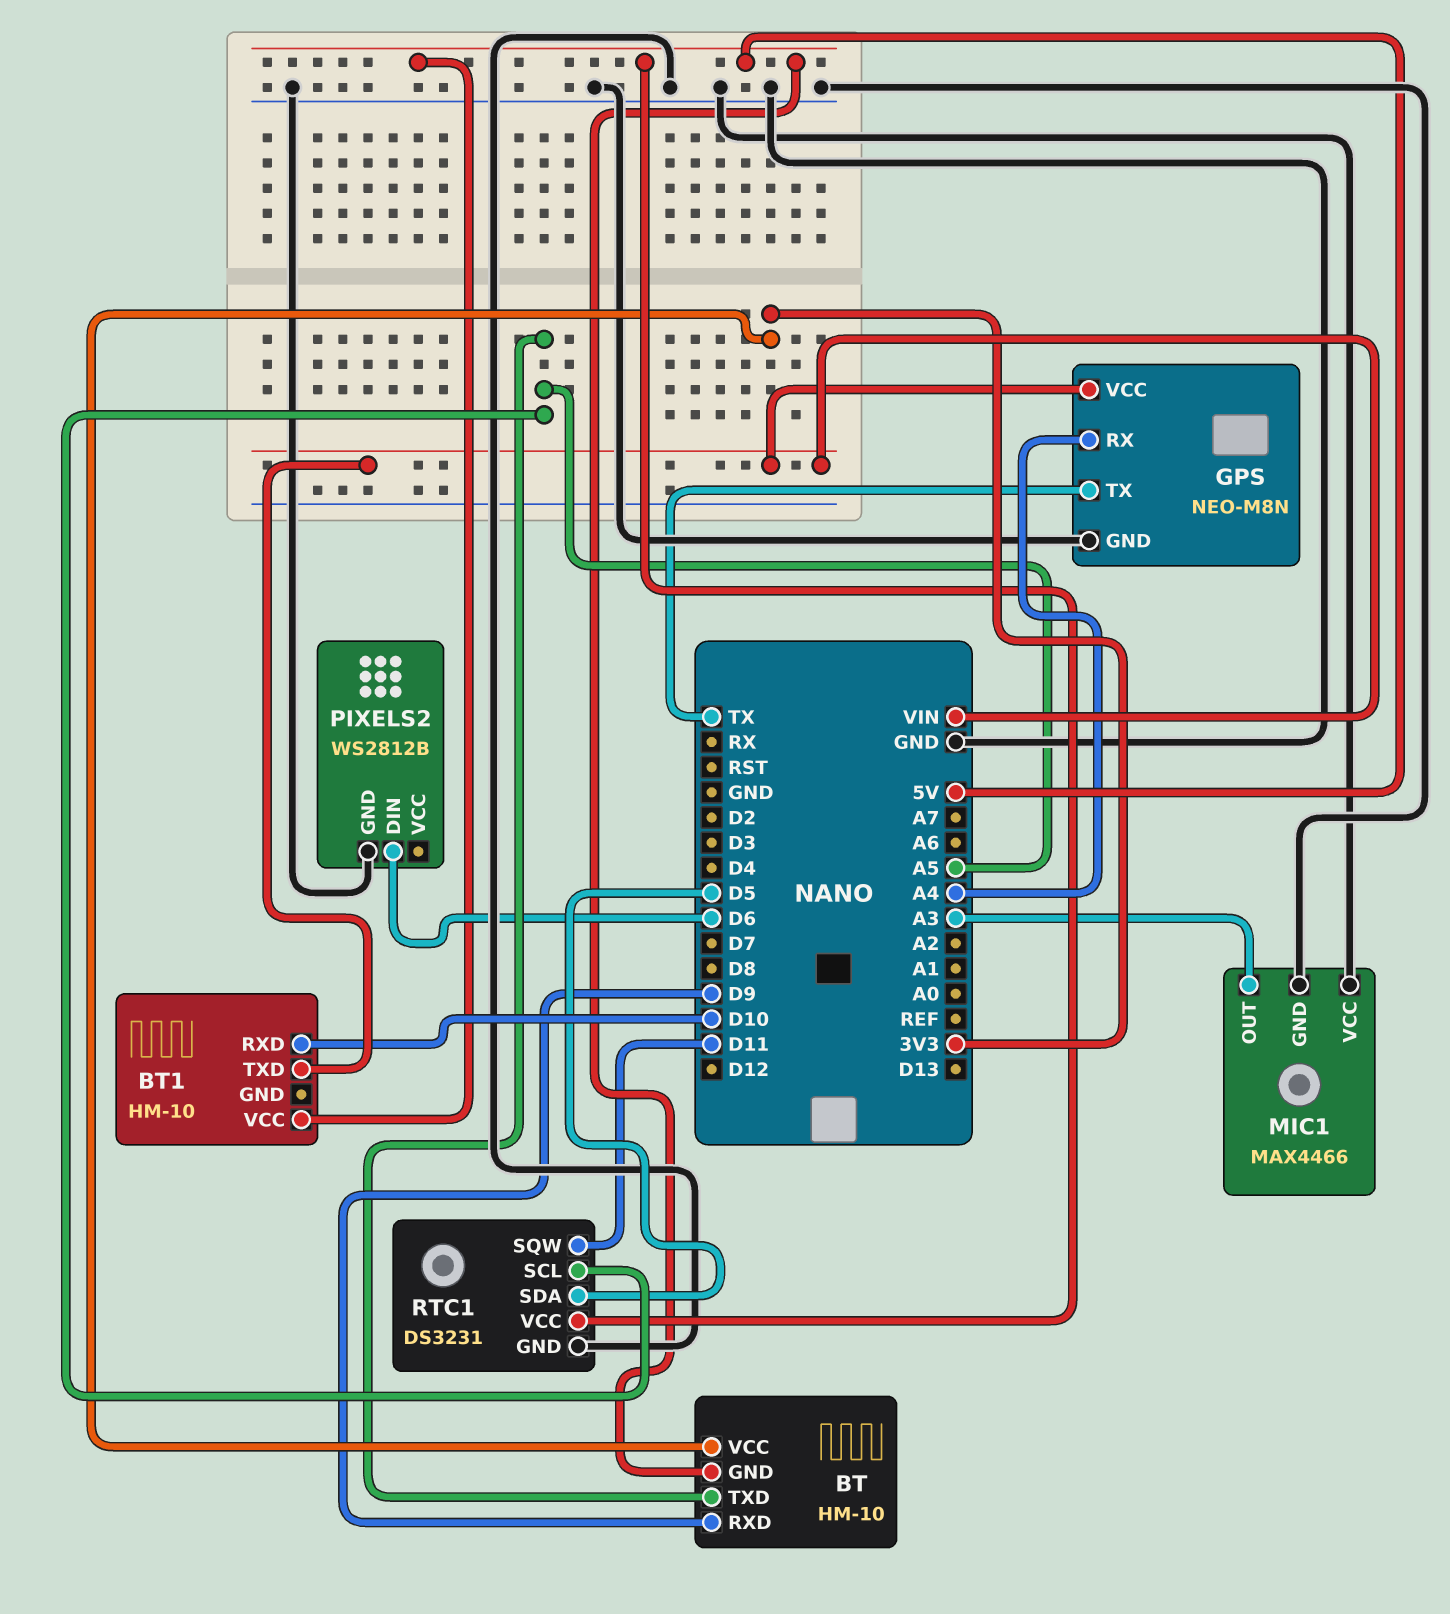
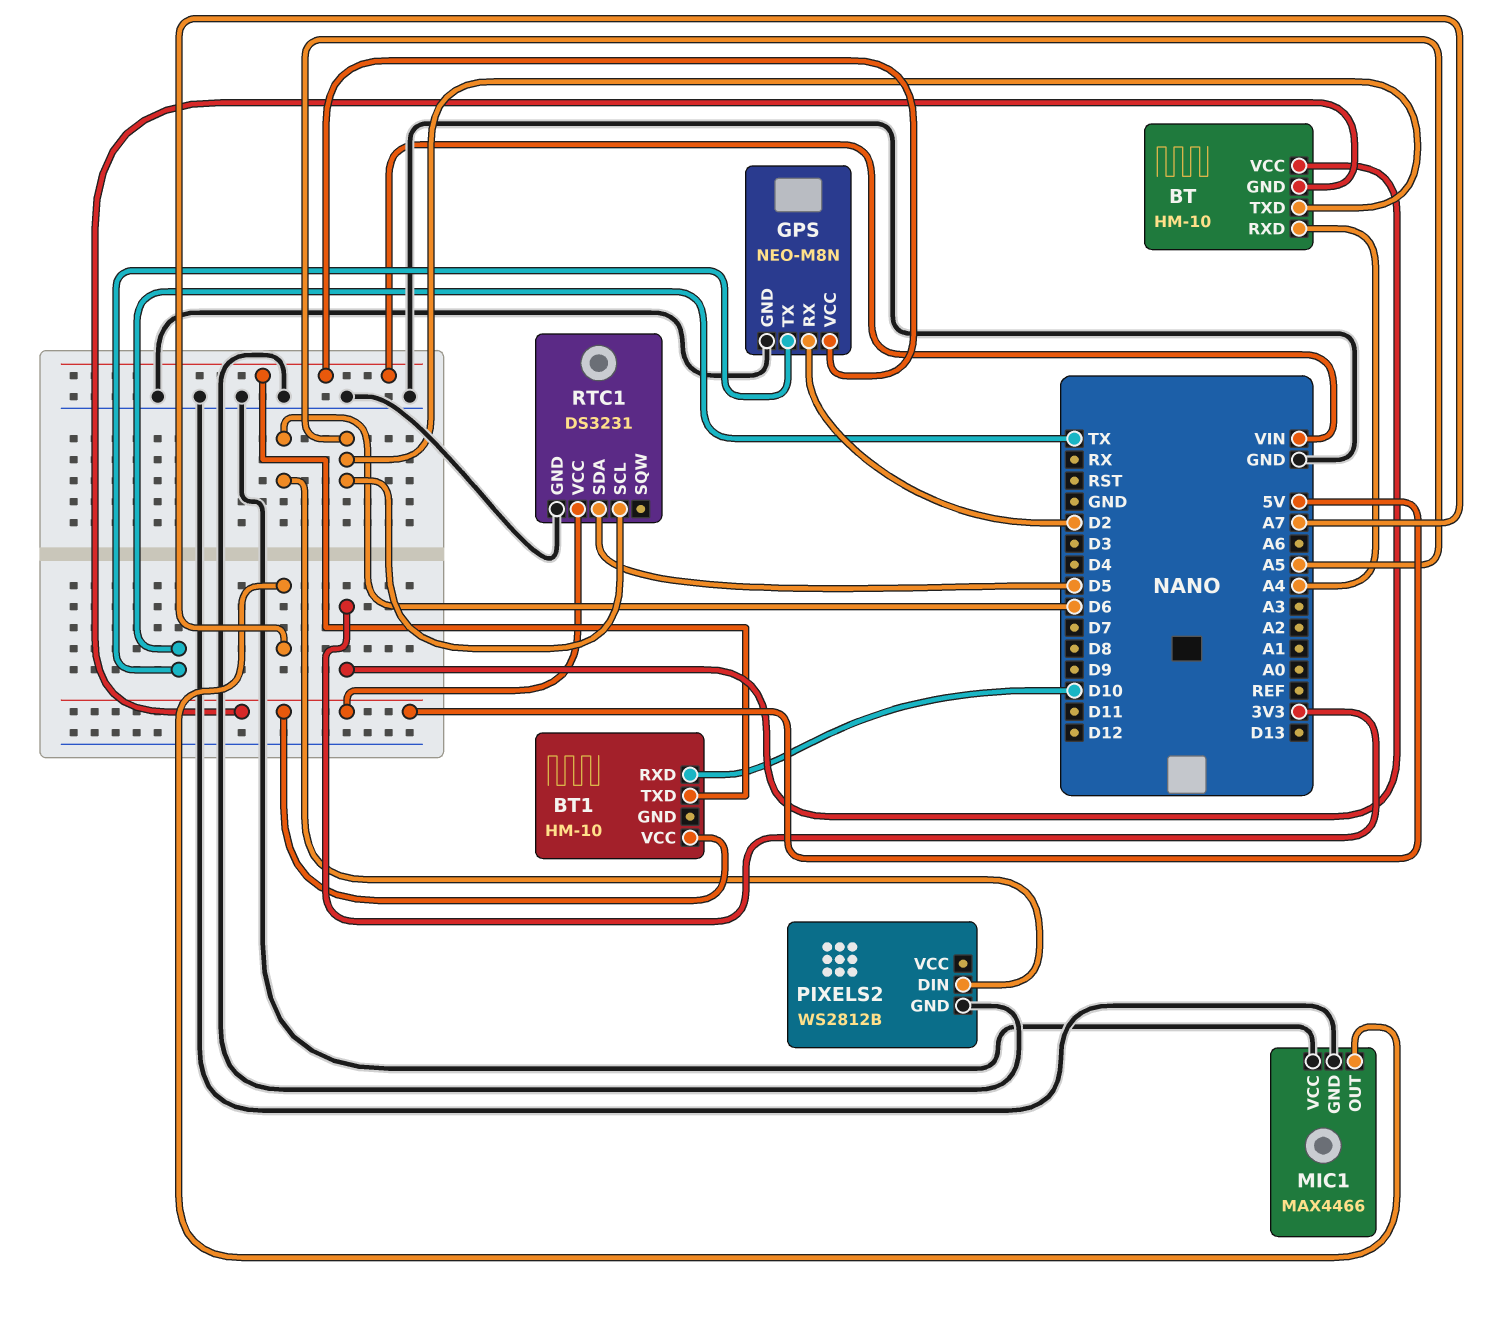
BT pin RXD: D9 -> A4
GPS pin RX: A4 -> D2
MIC1 pin OUT: A3 -> A7
RTC1 pin SQW: D11 -> none

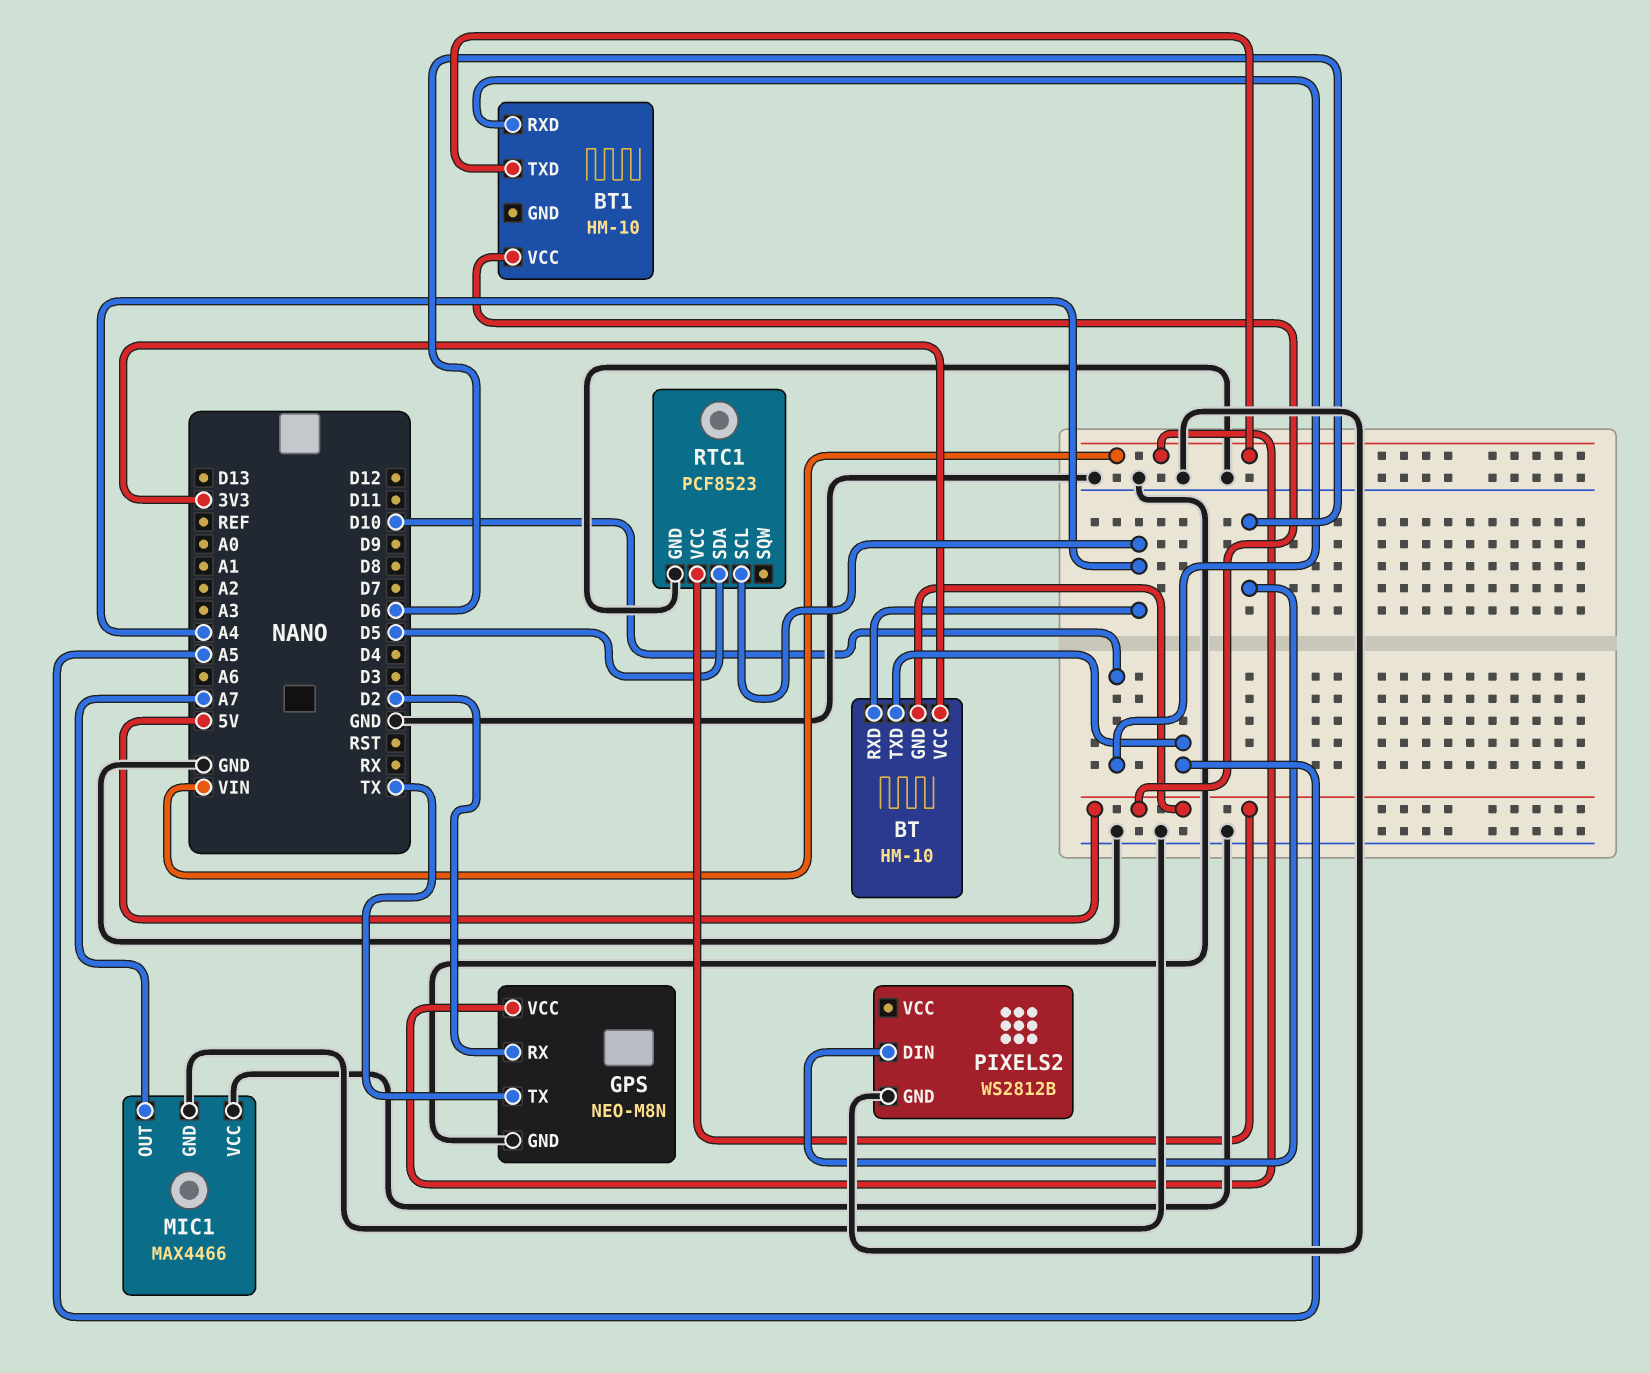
RTC1: DS3231 -> PCF8523
RTC1 pin SCL: A5 -> A4

